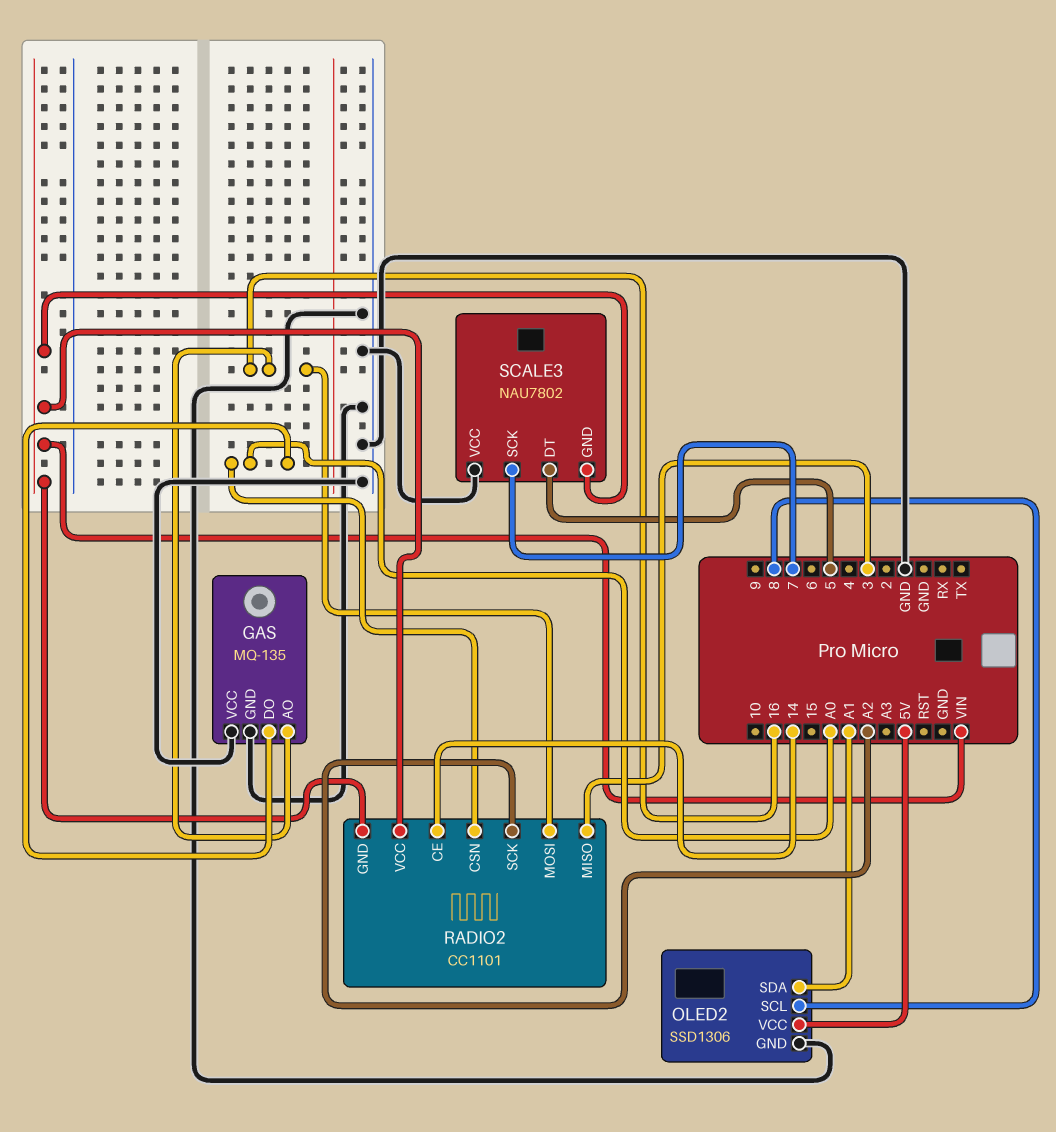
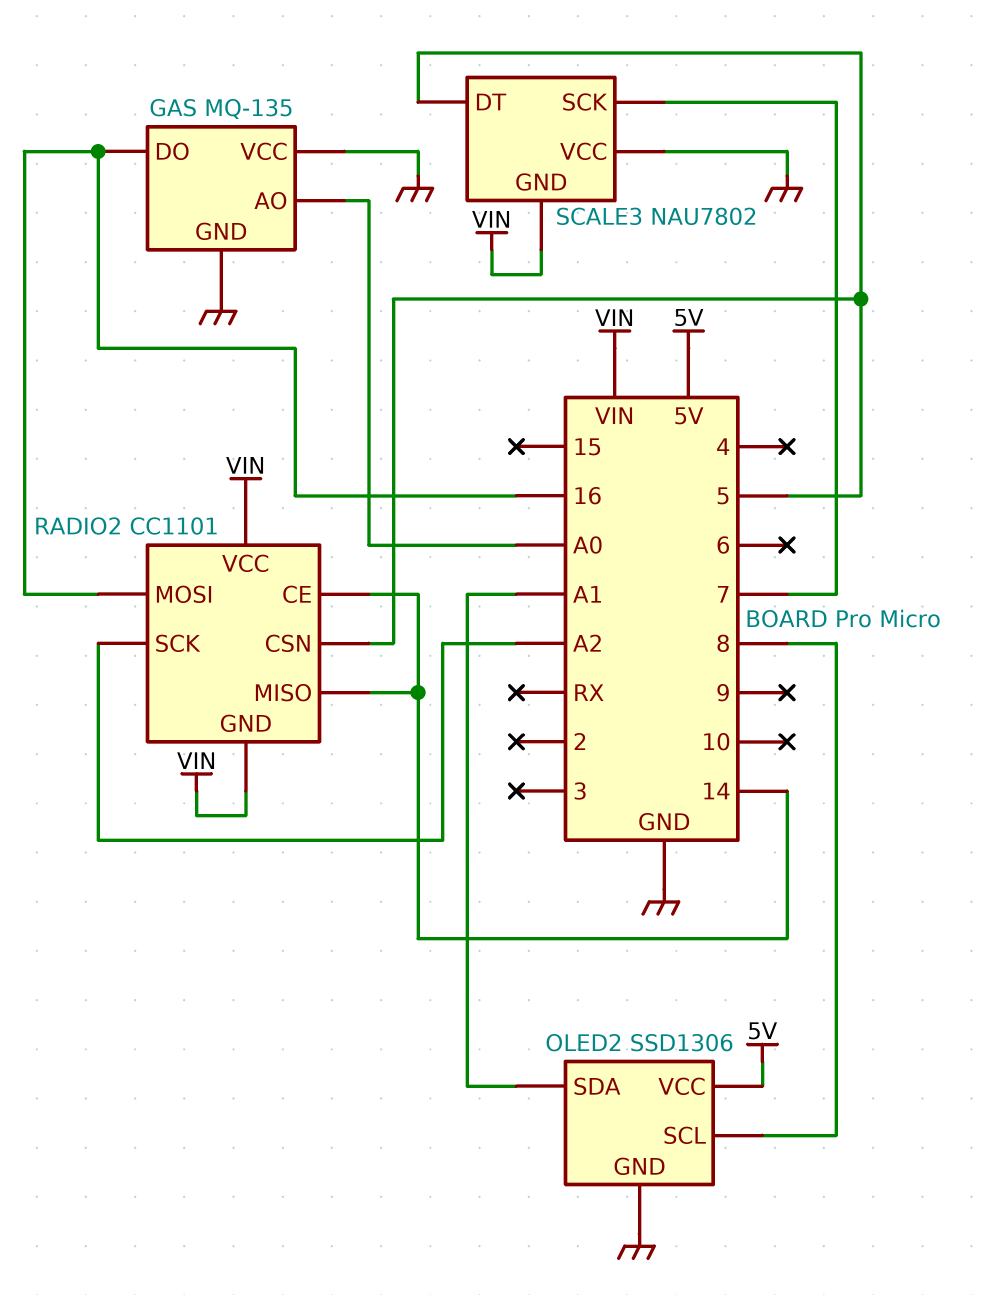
GAS pin AO: 16 -> A0
GAS pin DO: A0 -> 16
RADIO2 pin CSN: A0 -> 5
RADIO2 pin MISO: 3 -> 14

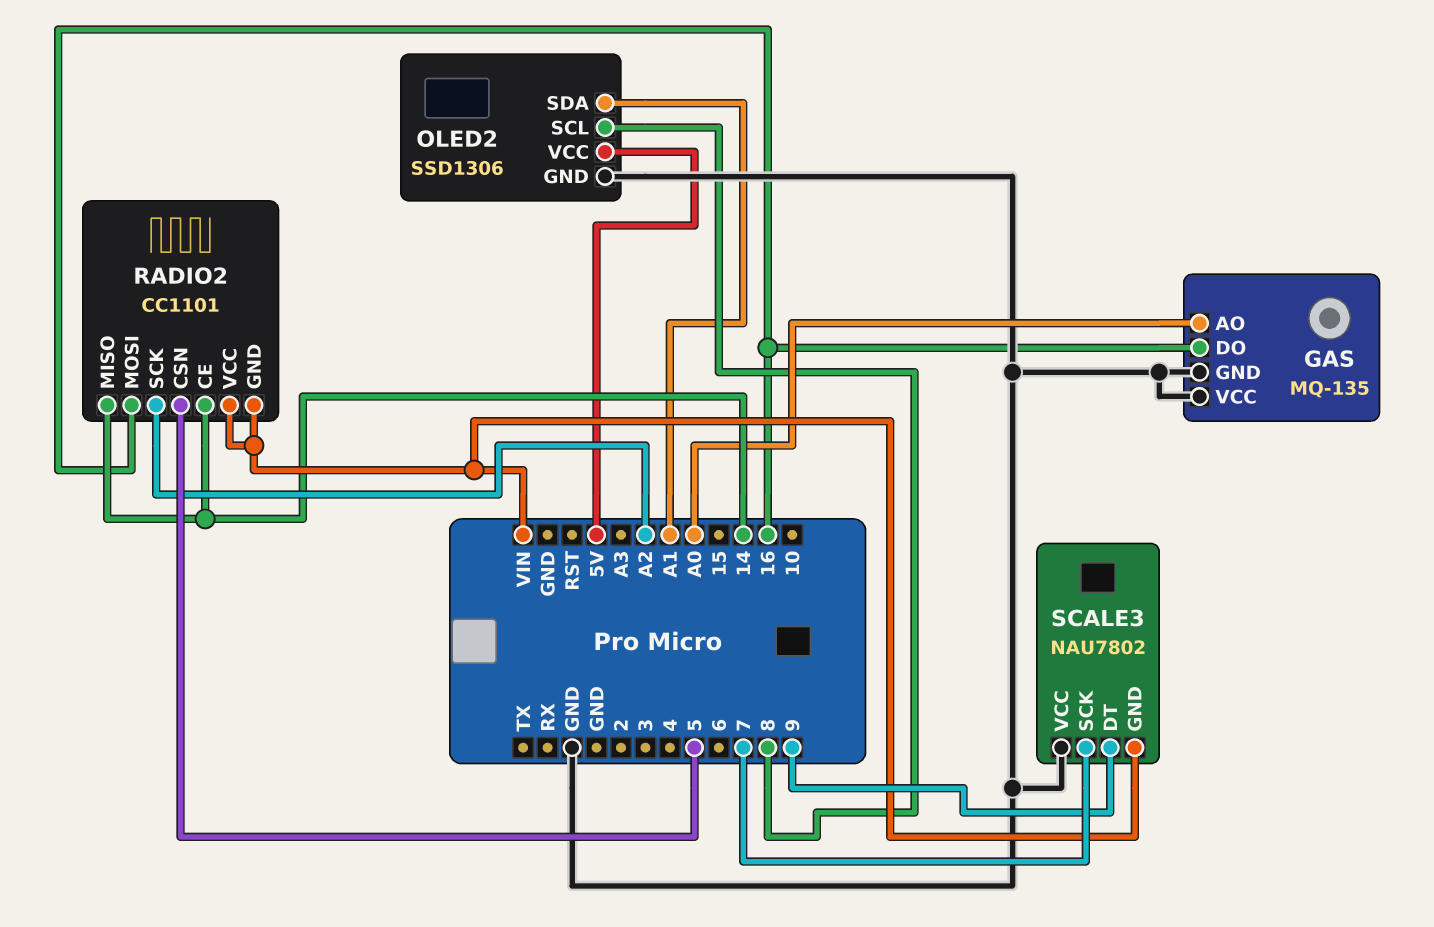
SCALE3 pin DT: 5 -> 9

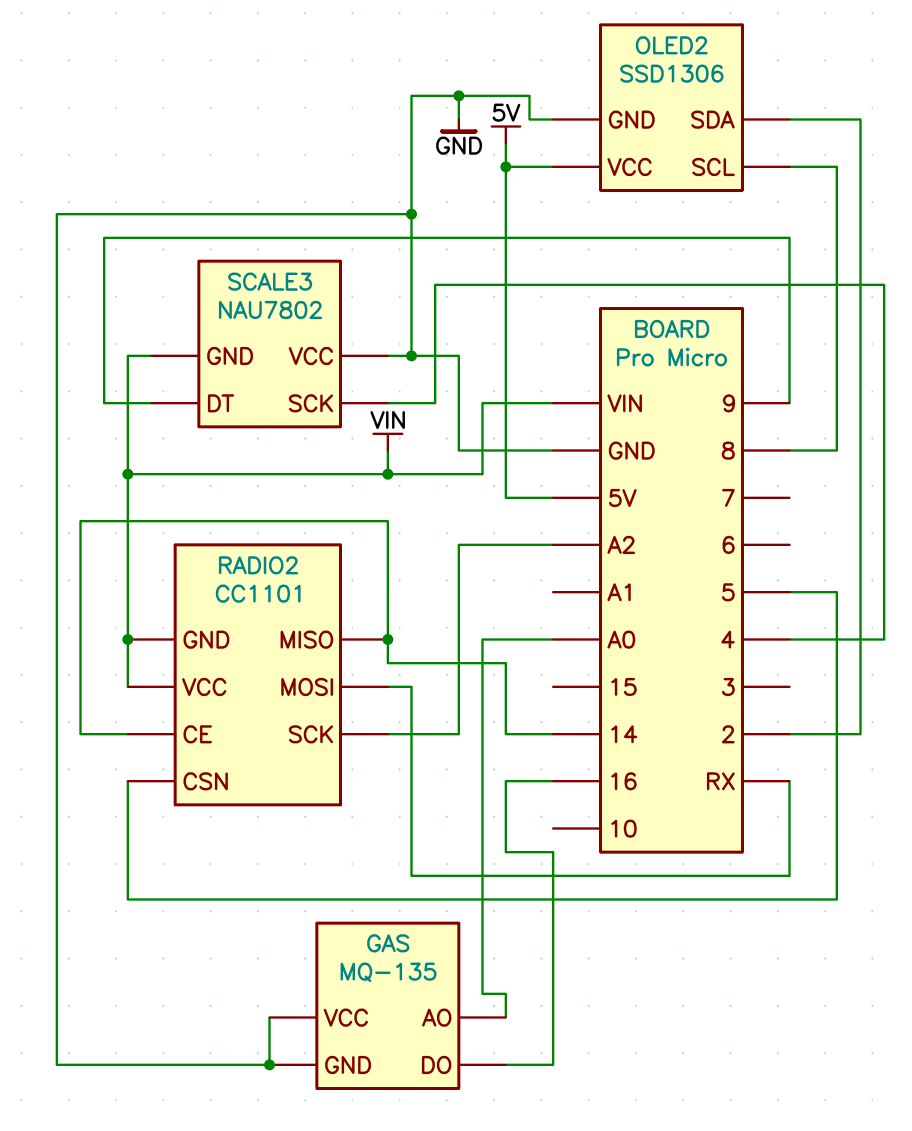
OLED2 pin SDA: A1 -> 2
RADIO2 pin MOSI: 16 -> RX
SCALE3 pin SCK: 7 -> 4

